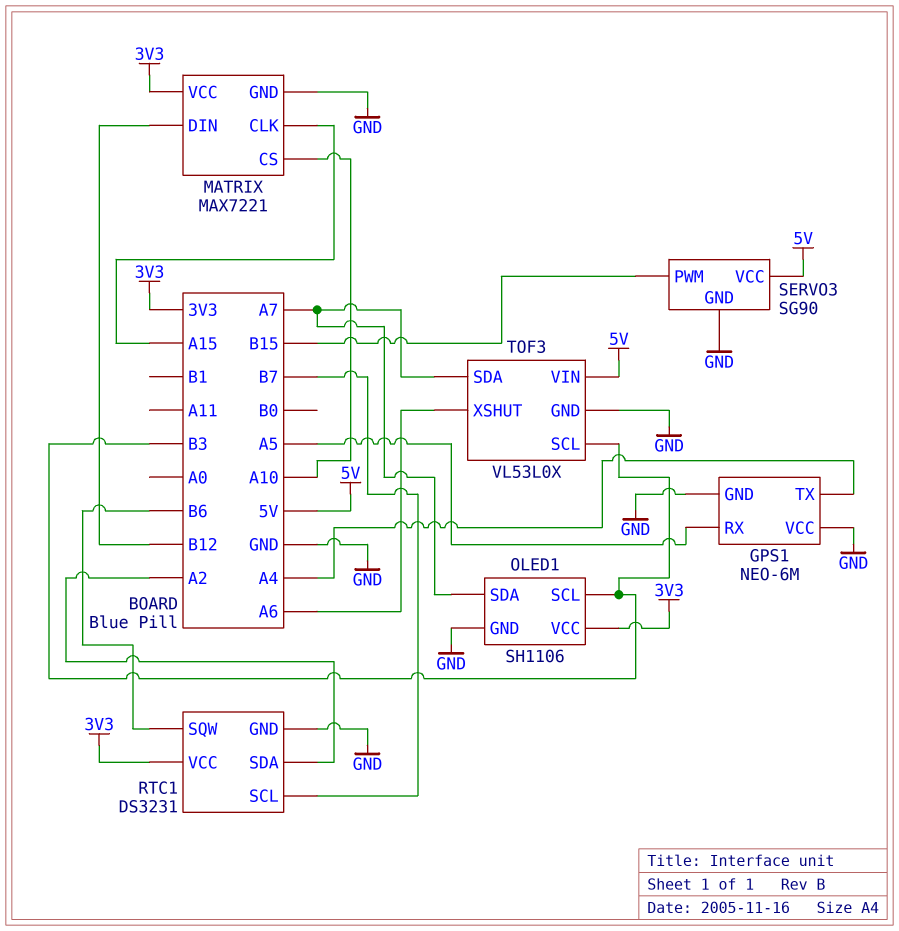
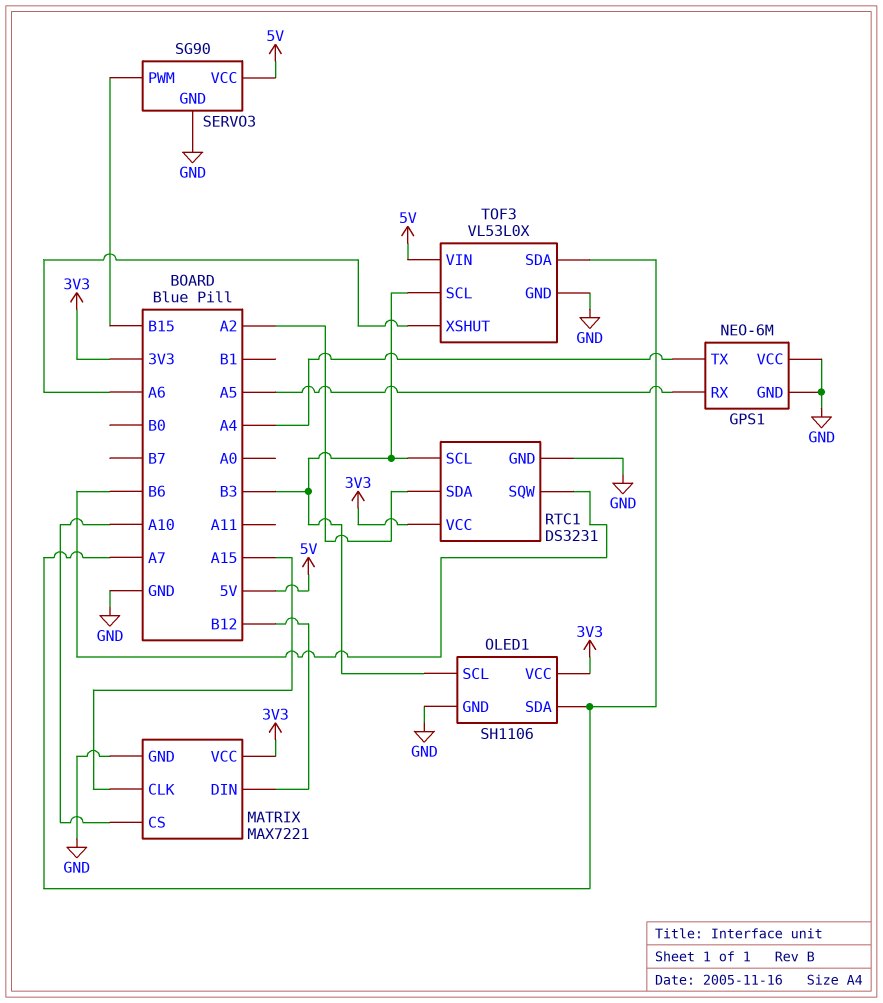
RTC1 pin SCL: B7 -> B3

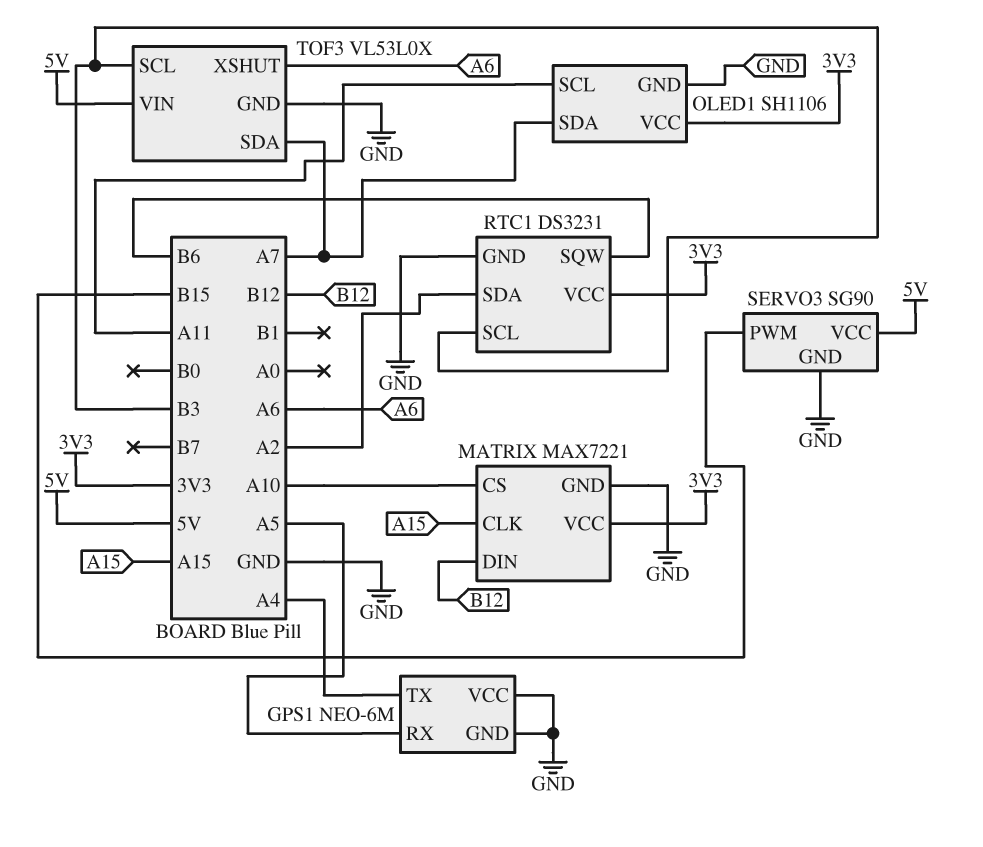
OLED1 pin SCL: B3 -> A11

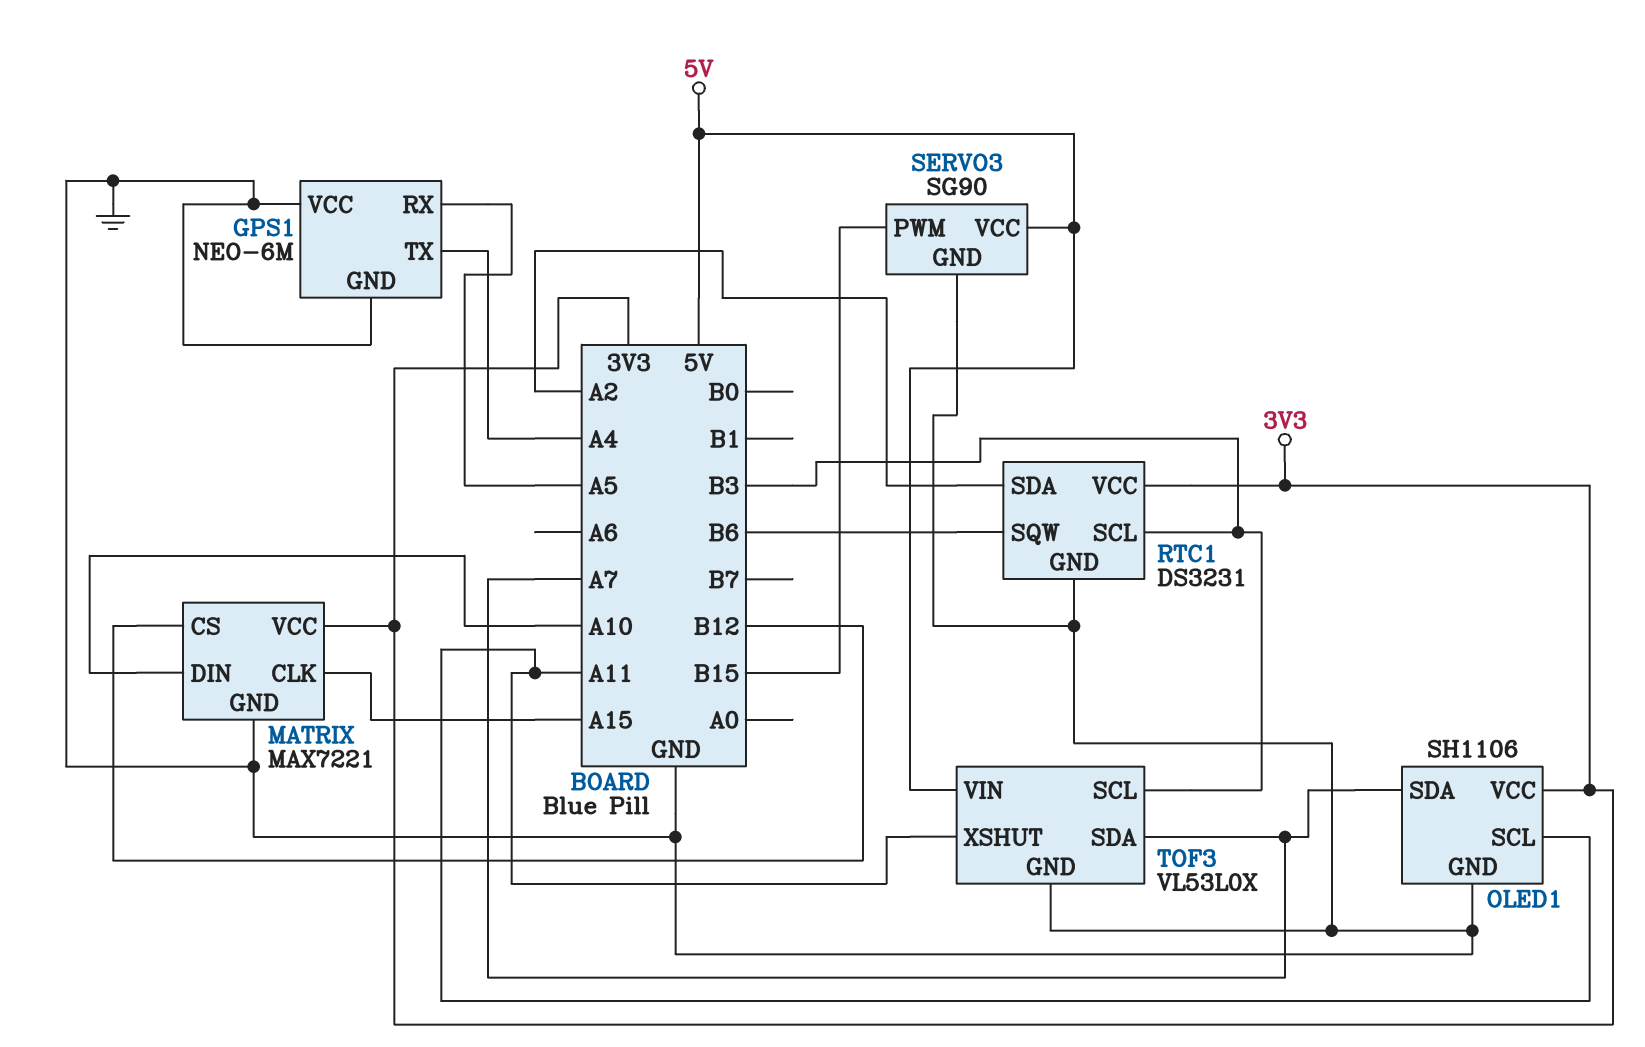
MATRIX pin CS: A10 -> B12
MATRIX pin DIN: B12 -> A10
TOF3 pin XSHUT: A6 -> A11

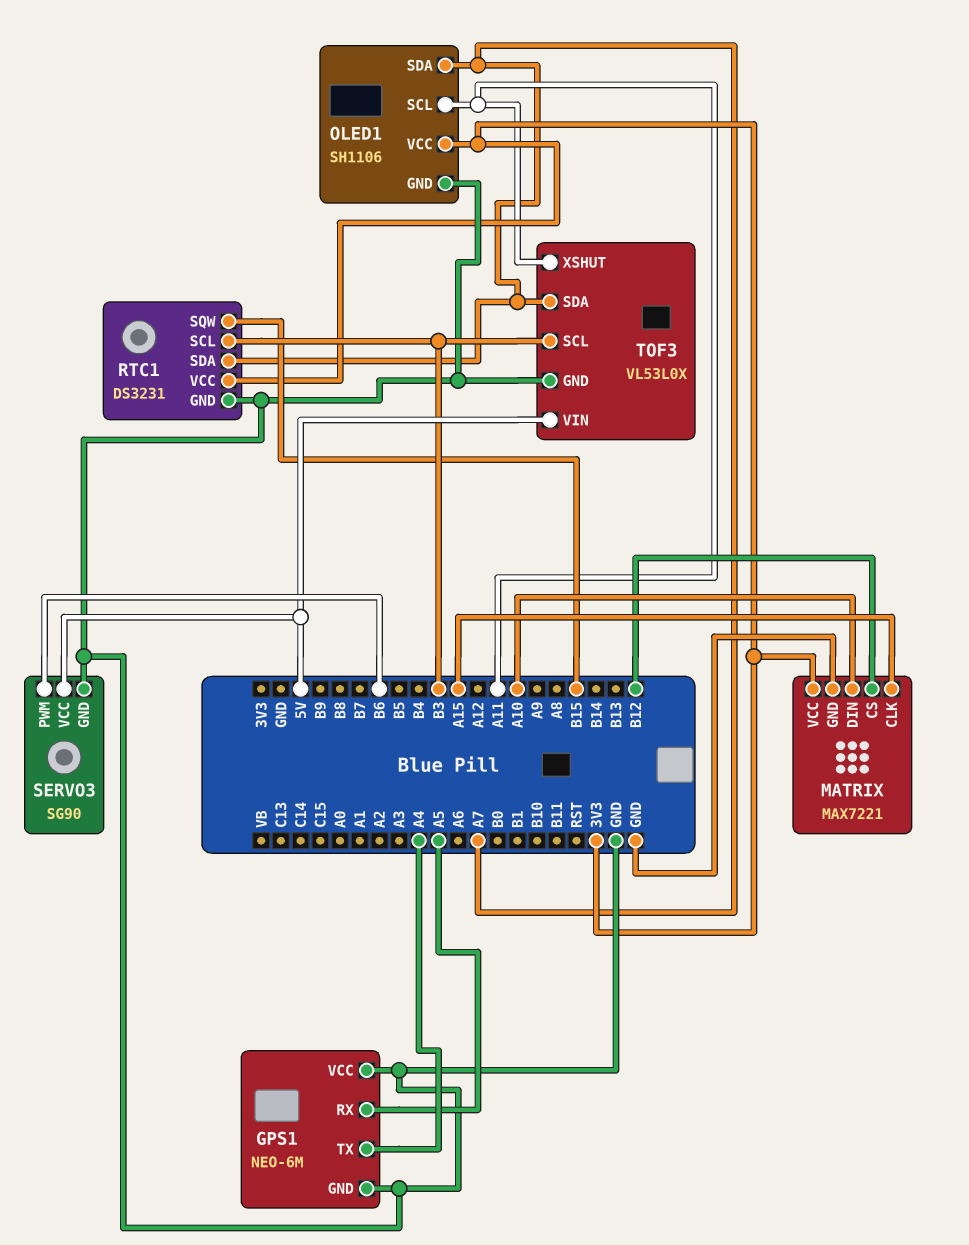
RTC1 pin SDA: A2 -> A7
RTC1 pin SQW: B6 -> B15
SERVO3 pin PWM: B15 -> B6

